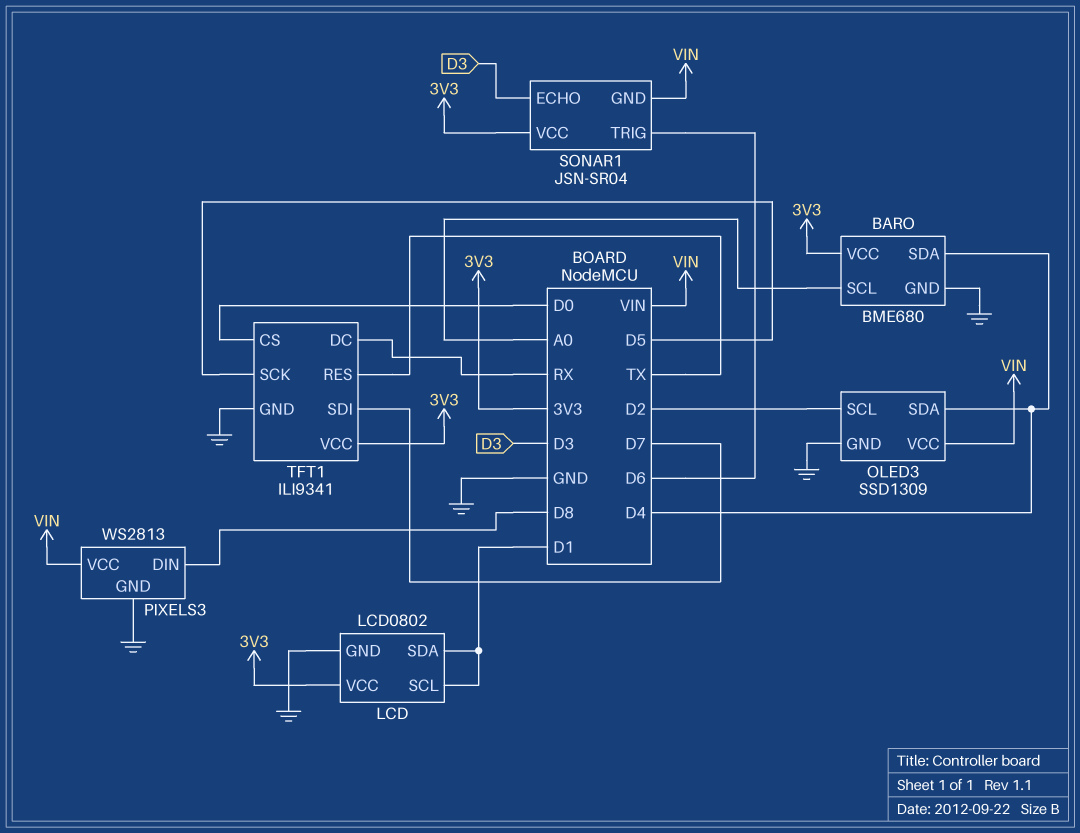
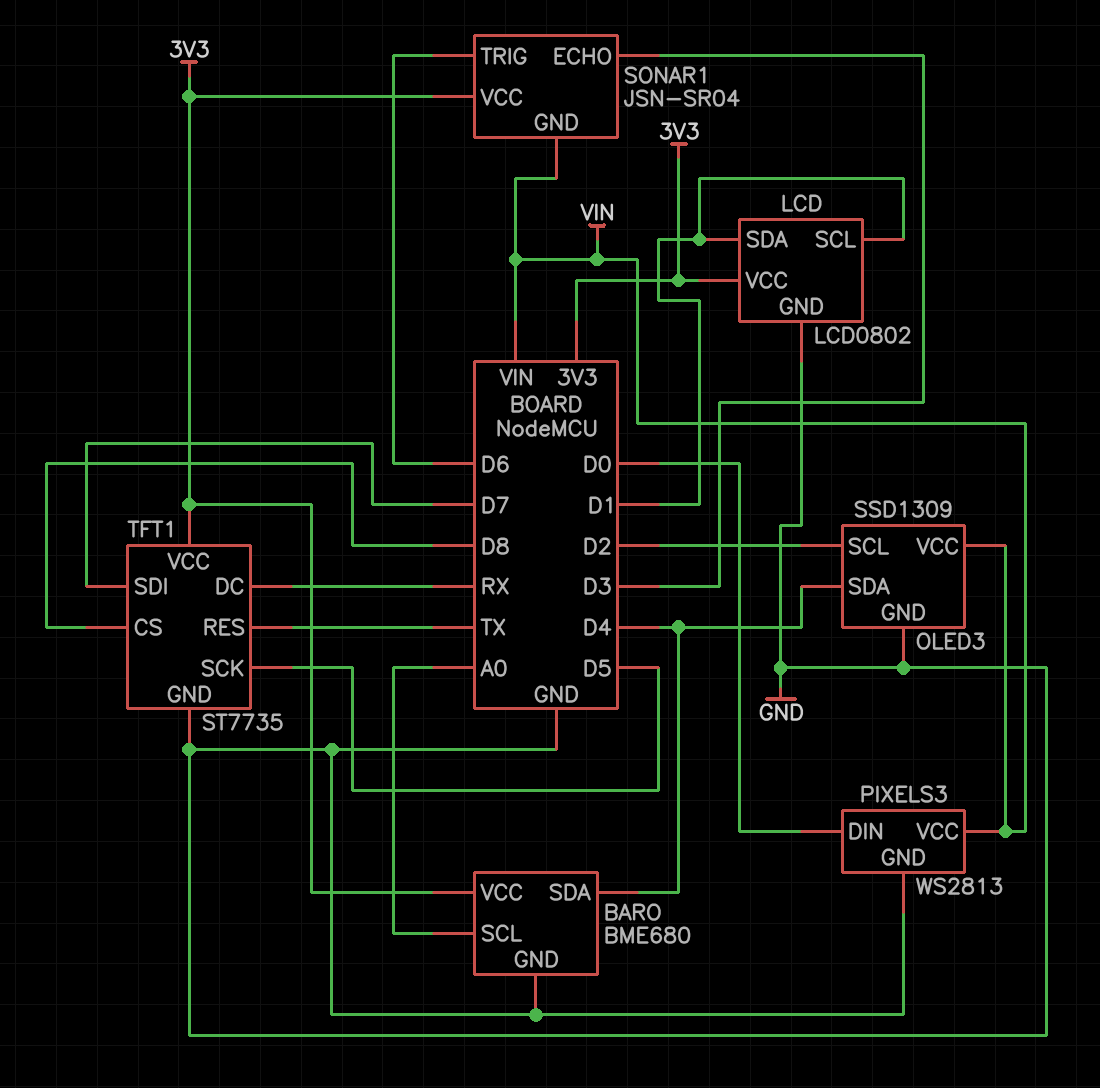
PIXELS3 pin DIN: D8 -> D0
TFT1: ILI9341 -> ST7735
TFT1 pin CS: D0 -> D8

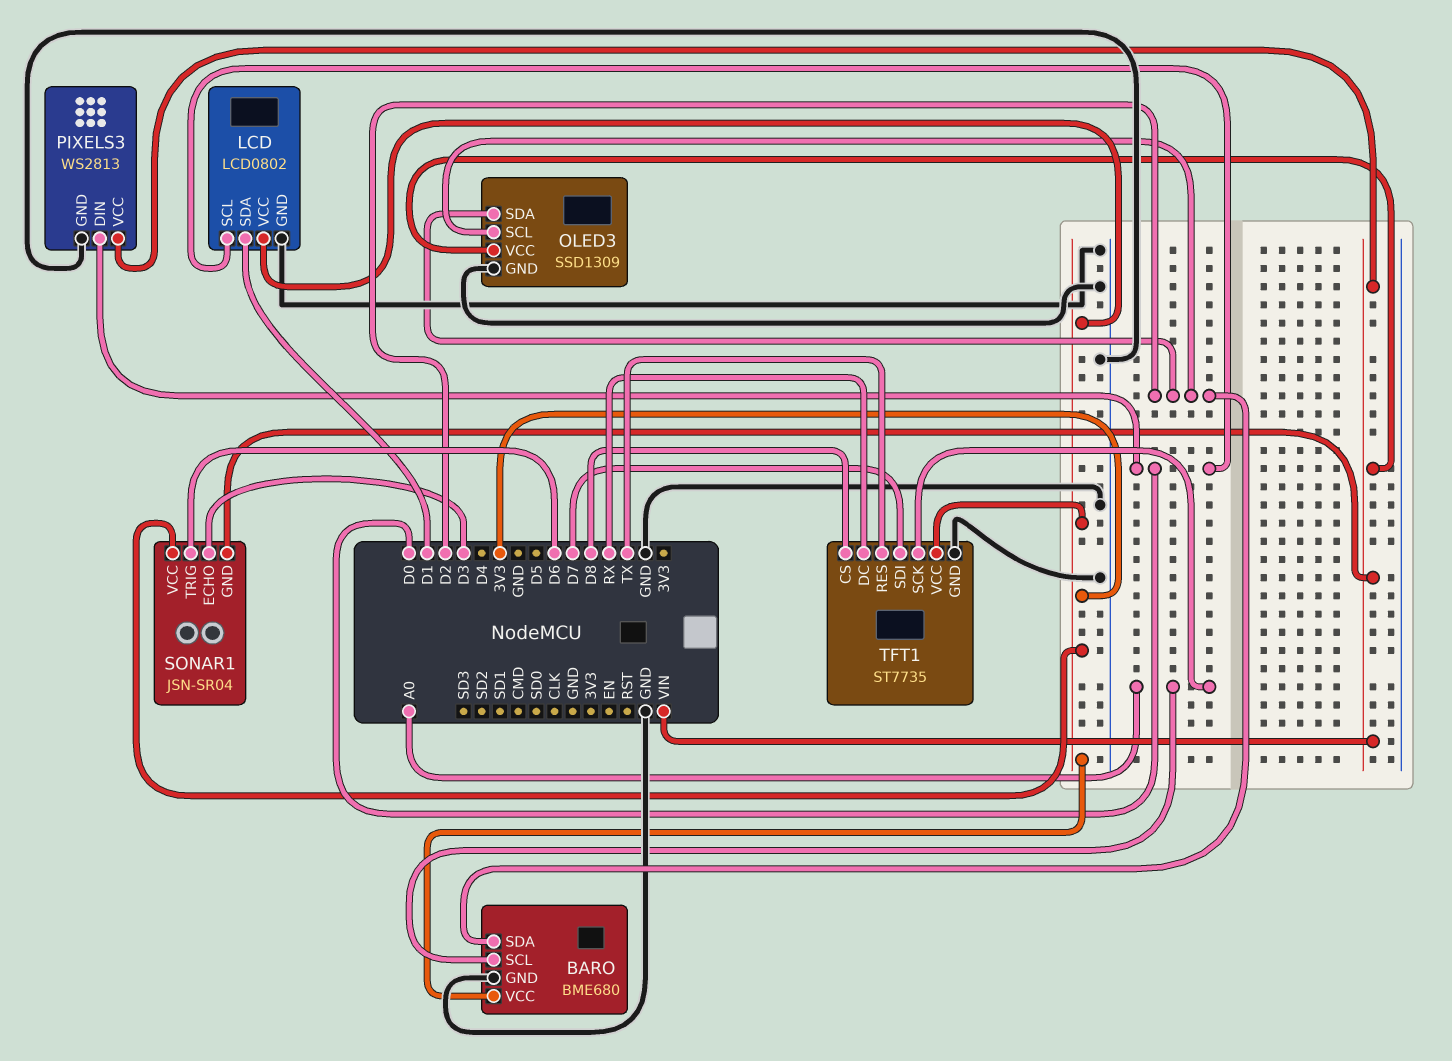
BARO pin SDA: D4 -> D2
LCD pin SCL: D1 -> D0
OLED3 pin SDA: D4 -> D2
TFT1 pin SCK: D5 -> A0

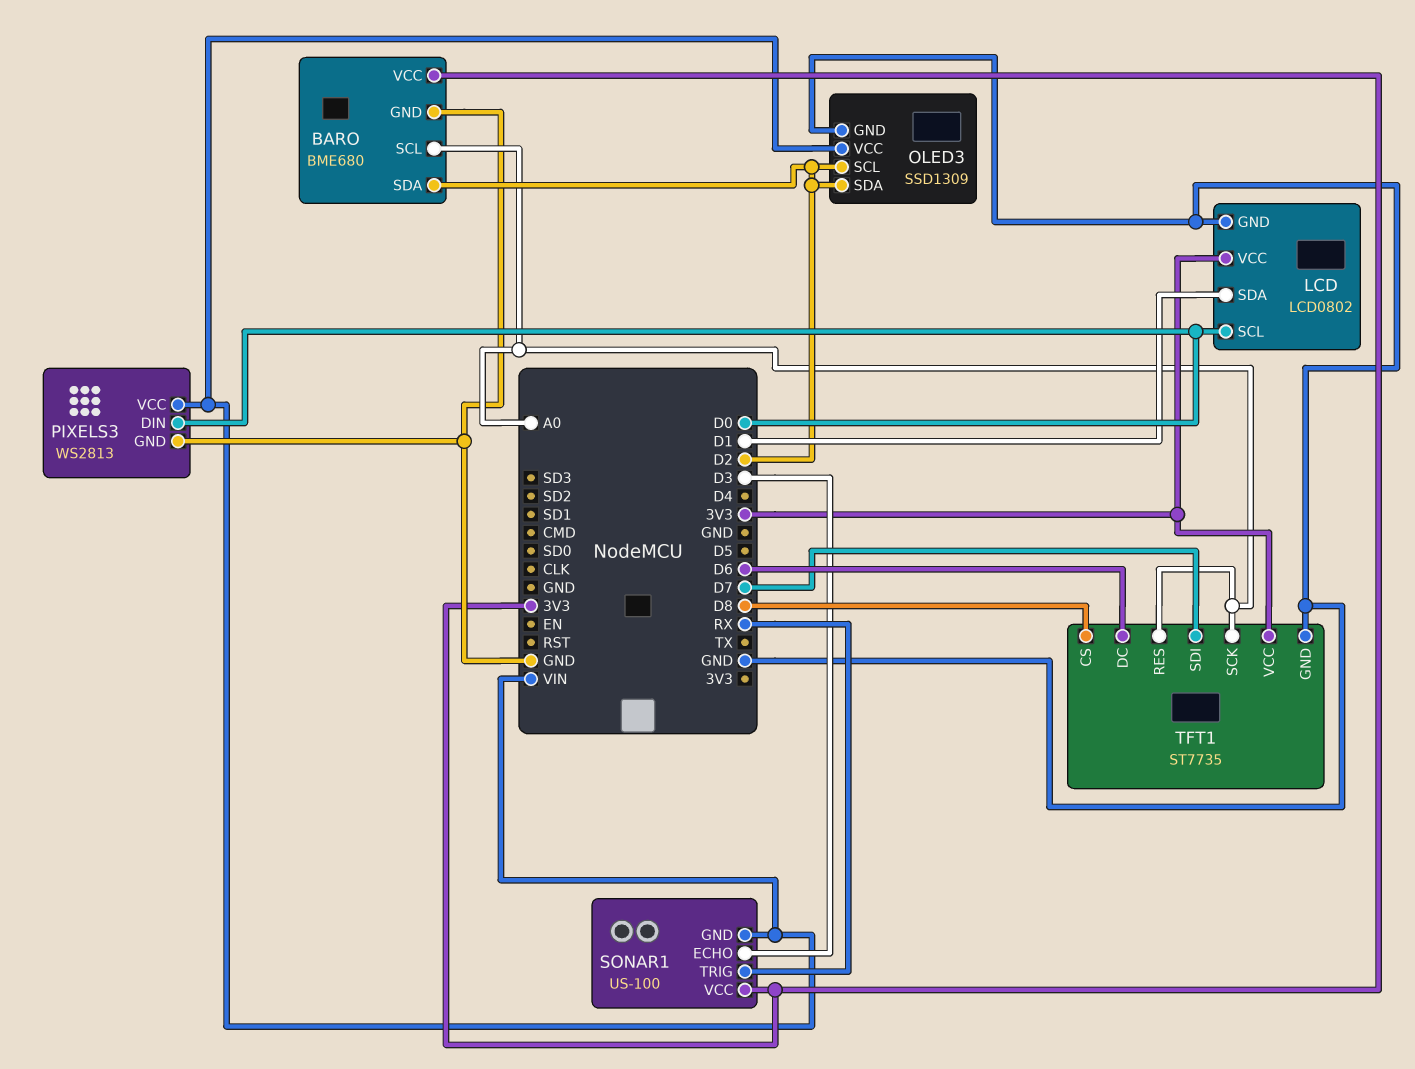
SONAR1: JSN-SR04 -> US-100
SONAR1 pin TRIG: D6 -> RX
TFT1 pin DC: RX -> D6
TFT1 pin RES: TX -> A0

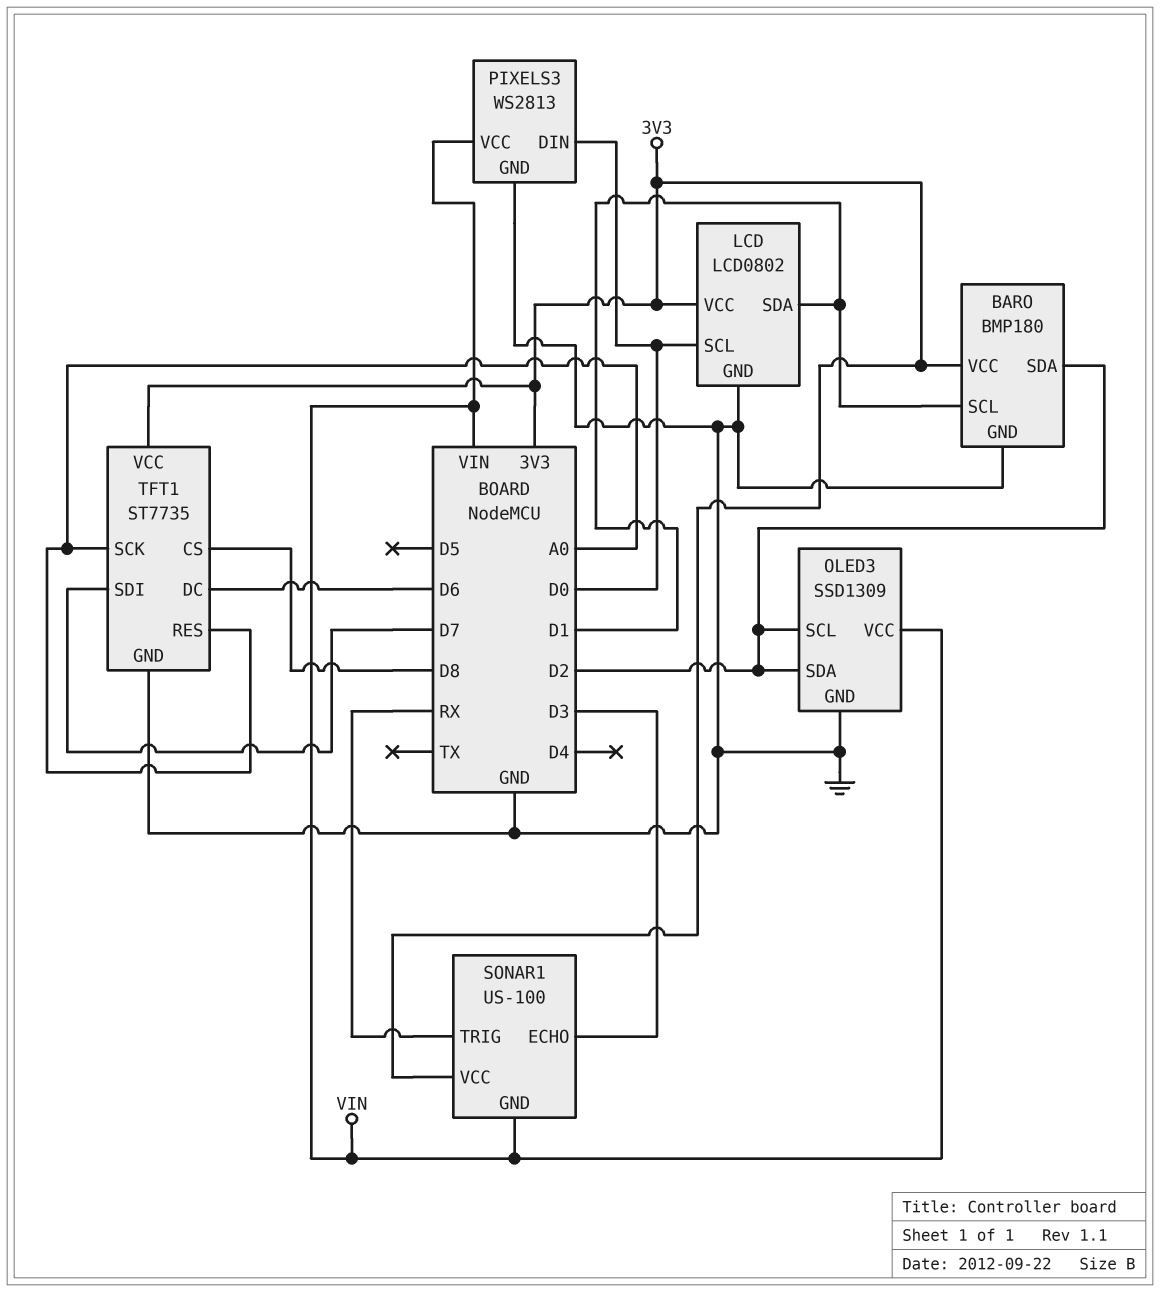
BARO: BME680 -> BMP180
BARO pin SCL: A0 -> D1

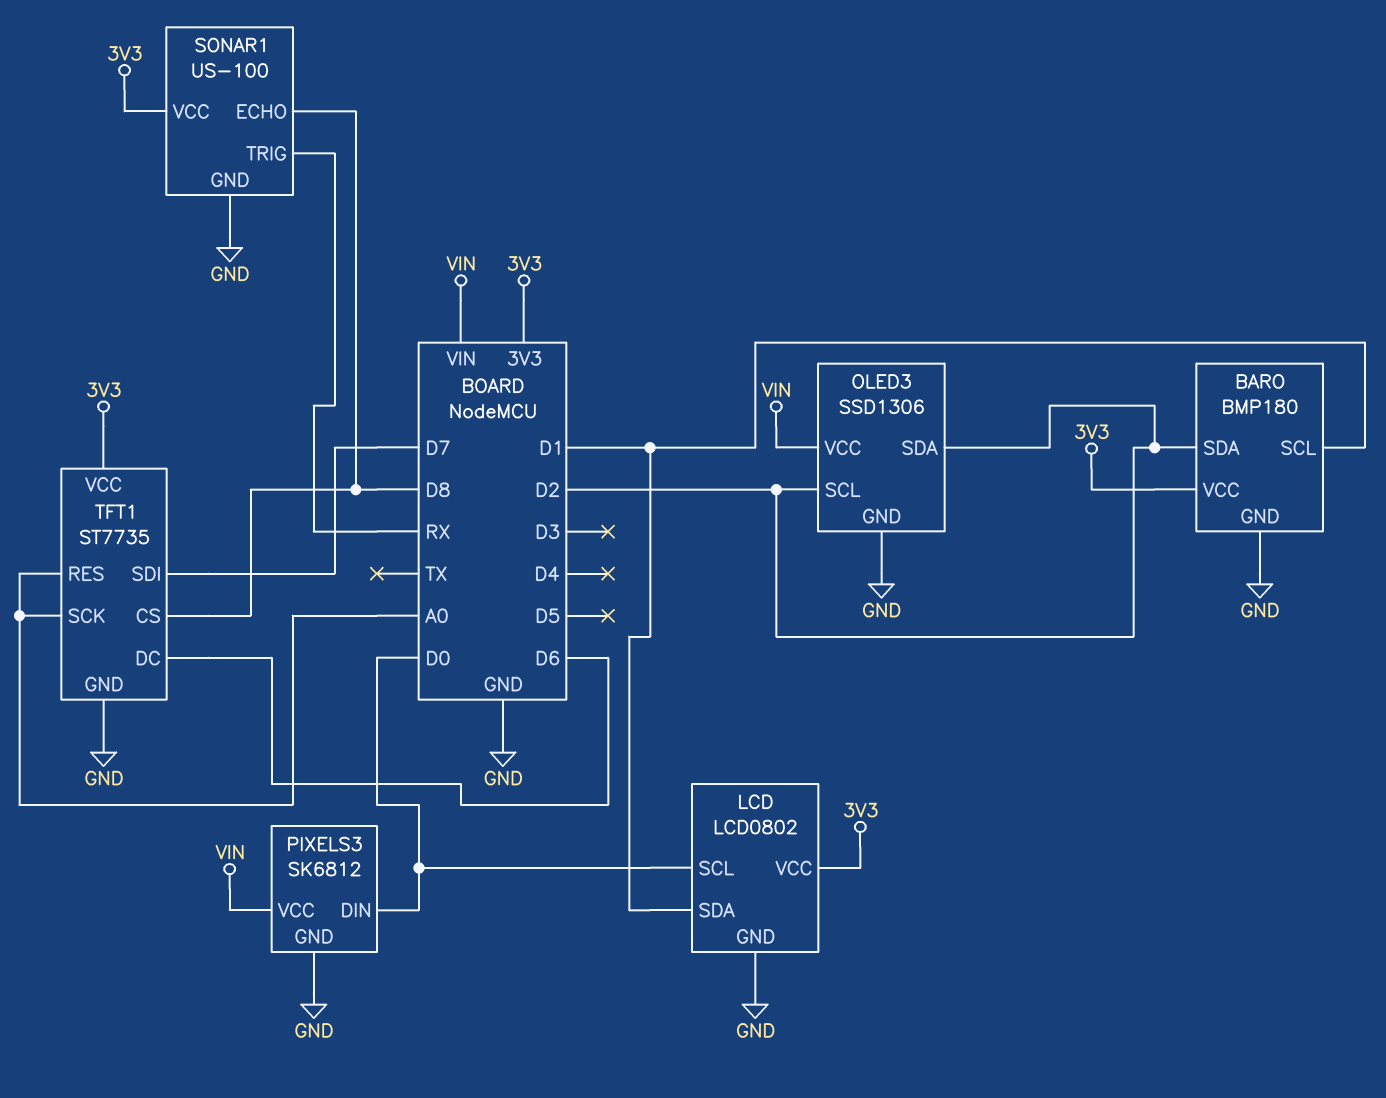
OLED3: SSD1309 -> SSD1306
PIXELS3: WS2813 -> SK6812
SONAR1 pin ECHO: D3 -> D8
SONAR1 pin GND: VIN -> GND

